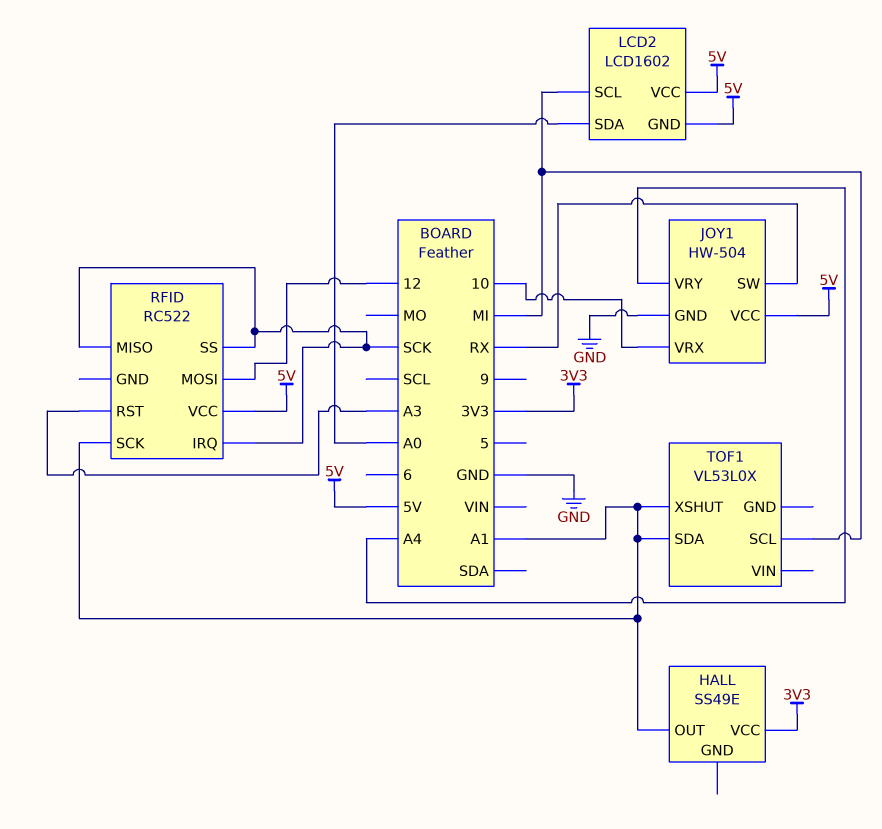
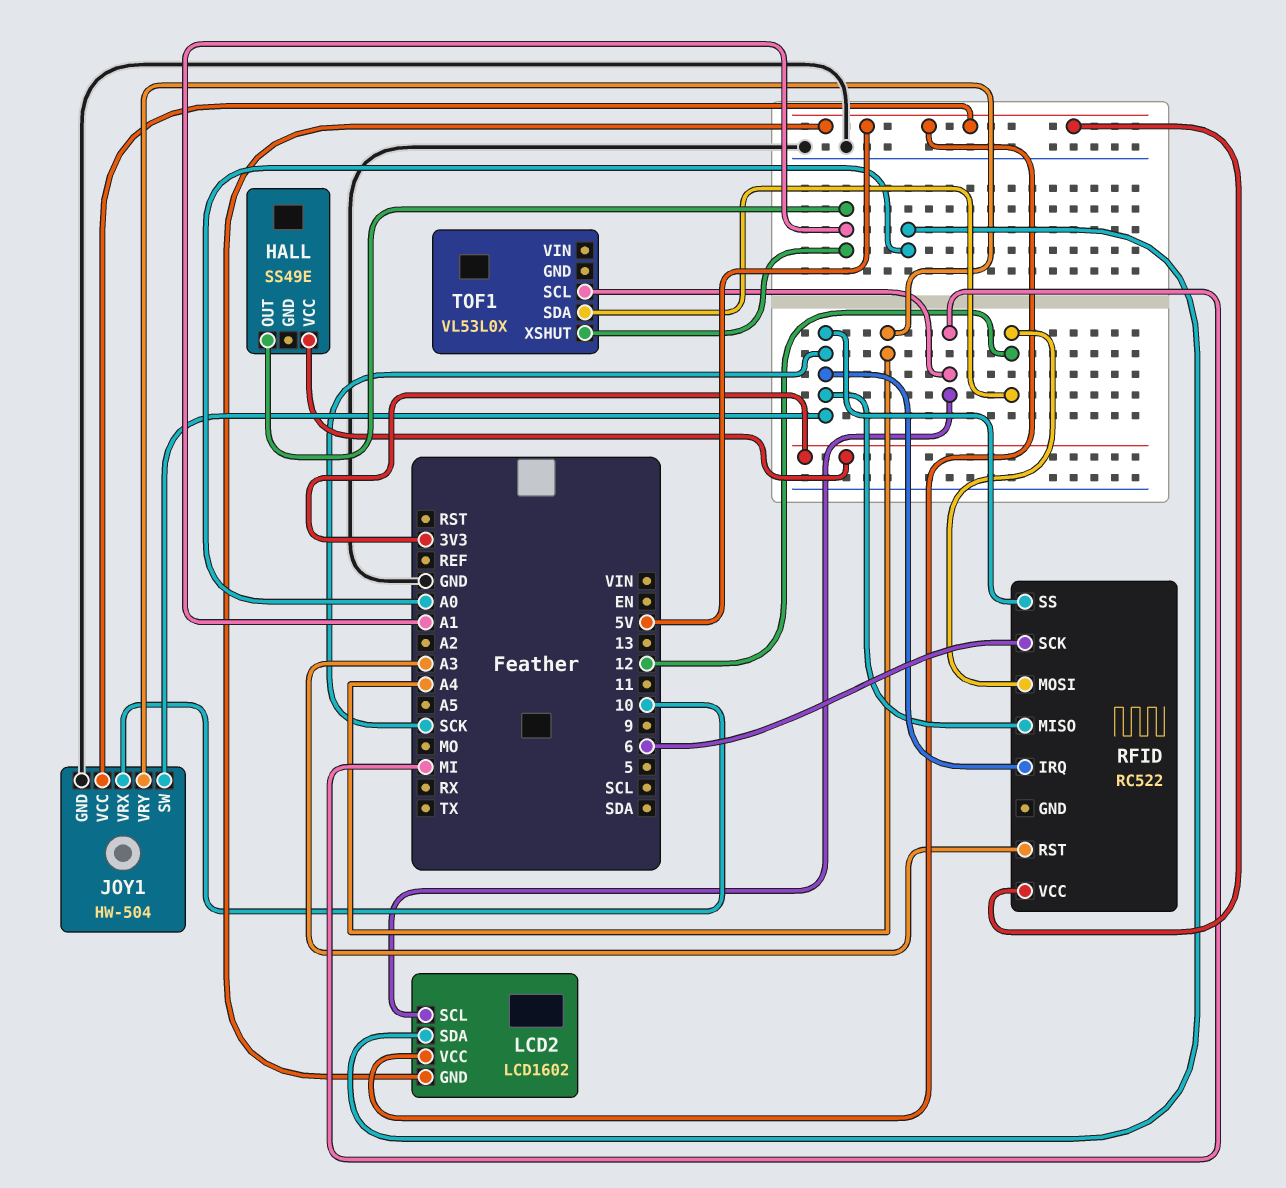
JOY1 pin SW: RX -> SCK
RFID pin SCK: A1 -> 6
TOF1 pin SDA: A1 -> 12

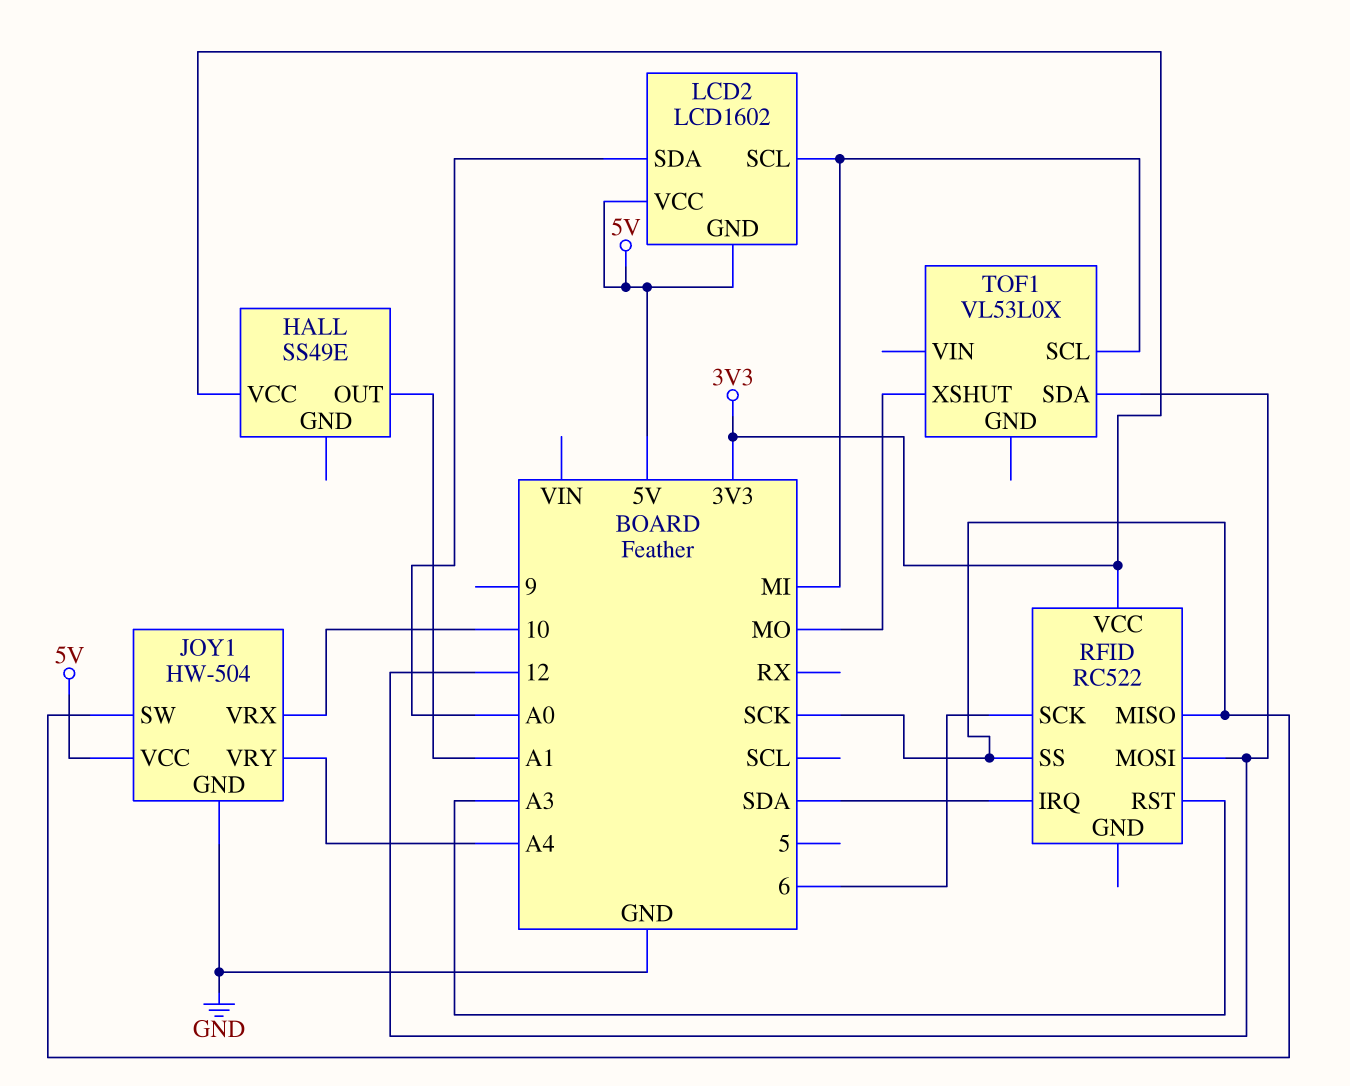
RFID pin IRQ: SCK -> SDA
RFID pin VCC: 5V -> 3V3
TOF1 pin XSHUT: A1 -> MO

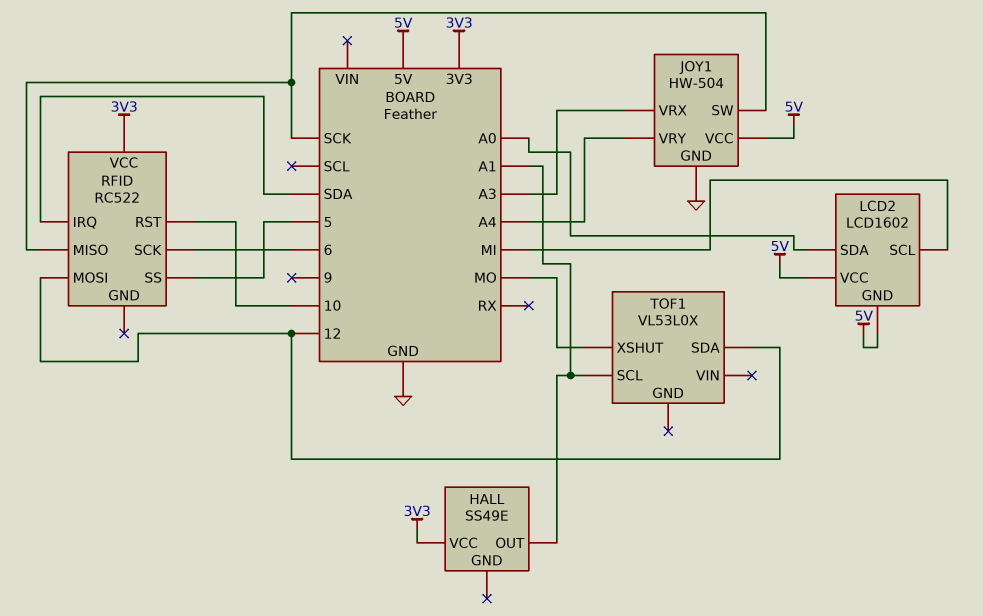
JOY1 pin VRX: 10 -> A3
RFID pin RST: A3 -> 10
RFID pin SS: SCK -> 5
TOF1 pin SCL: MI -> A1

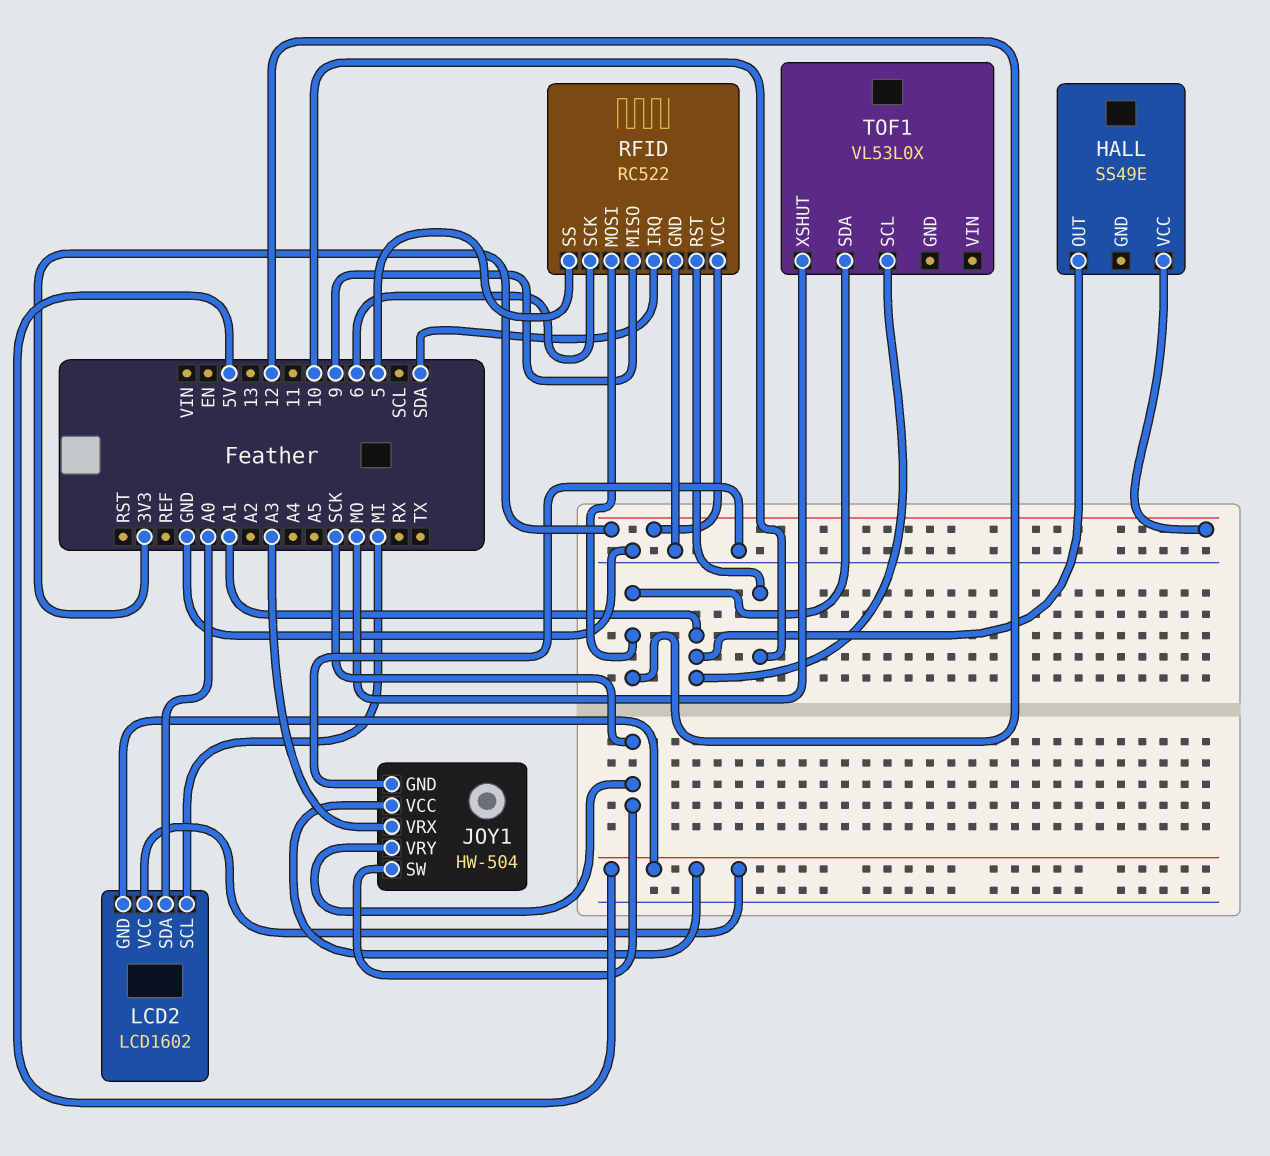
JOY1 pin VRY: A4 -> SCK
RFID pin GND: none -> GND
RFID pin MISO: SCK -> 9

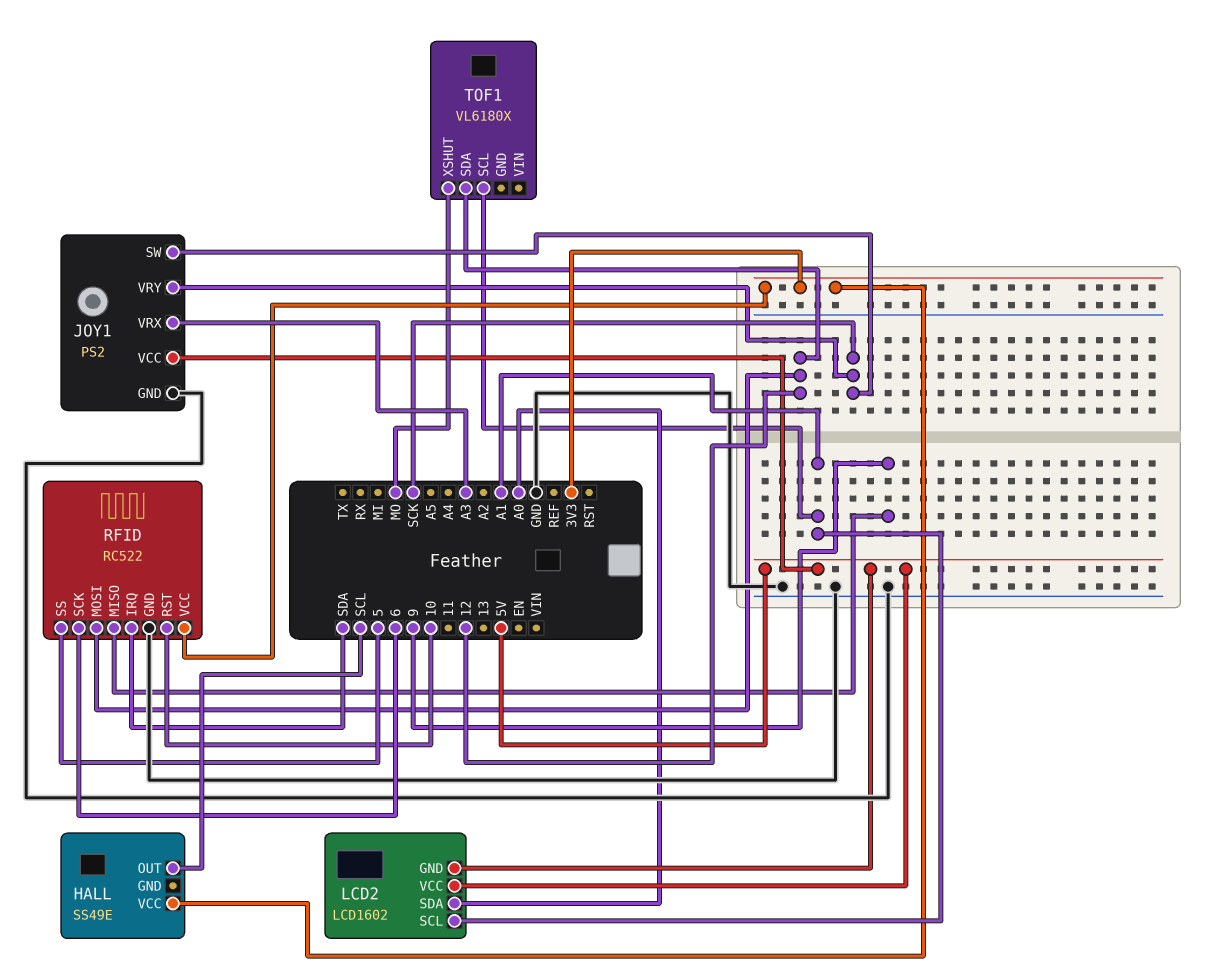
HALL pin OUT: A1 -> SCL
JOY1: HW-504 -> PS2
LCD2 pin SCL: MI -> A1
TOF1: VL53L0X -> VL6180X

